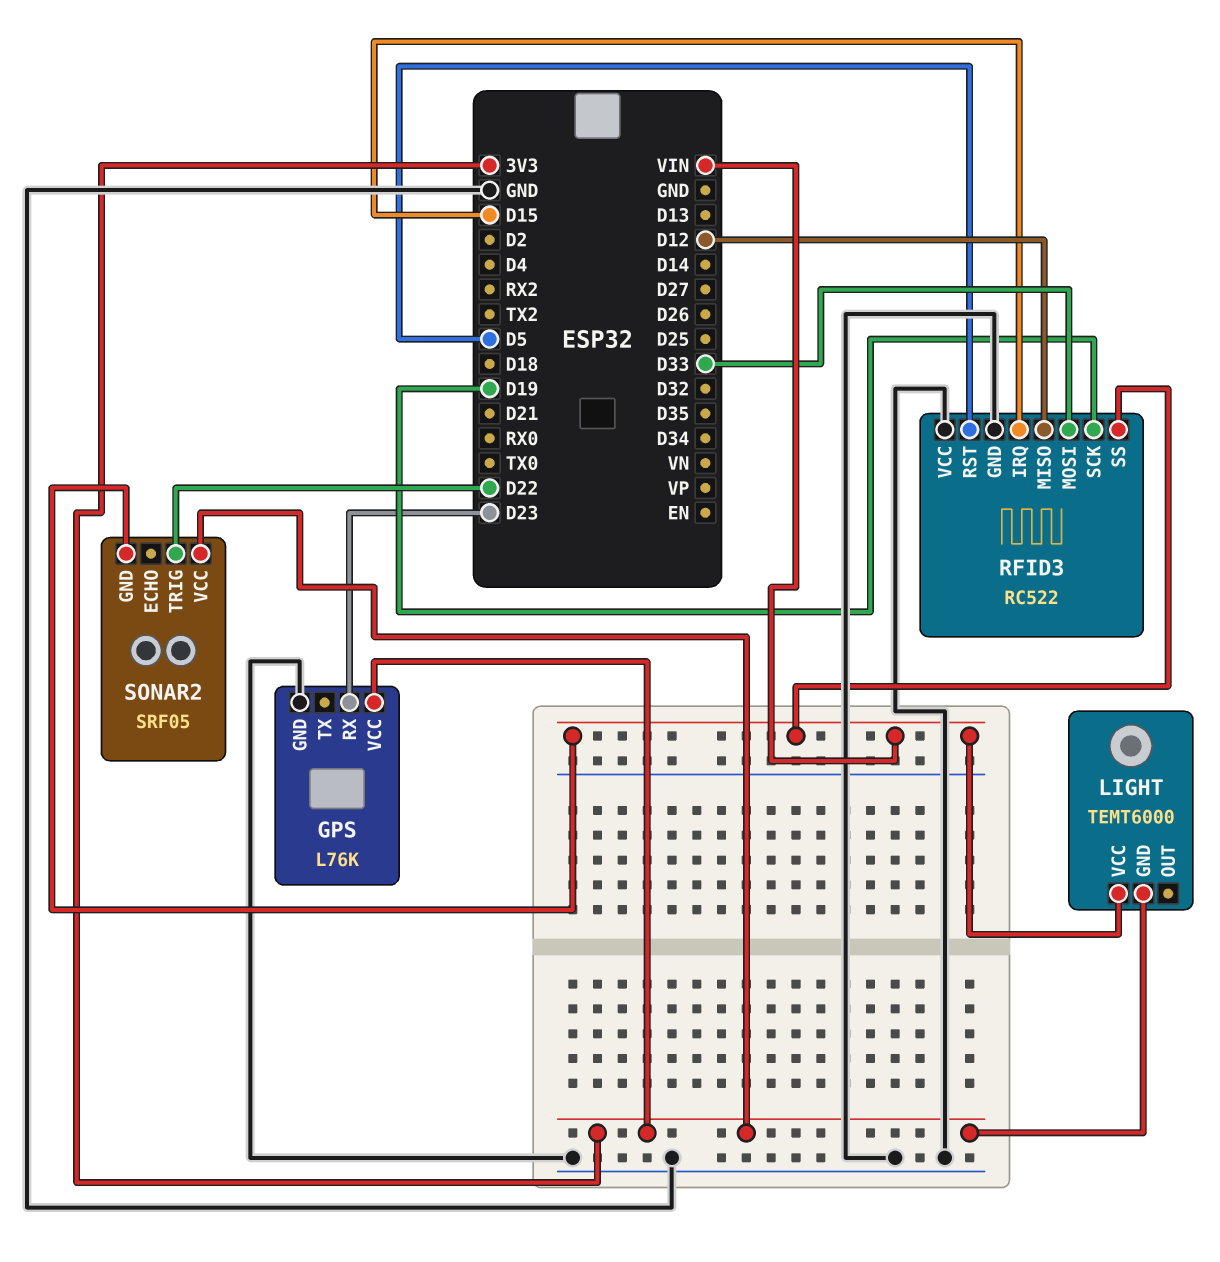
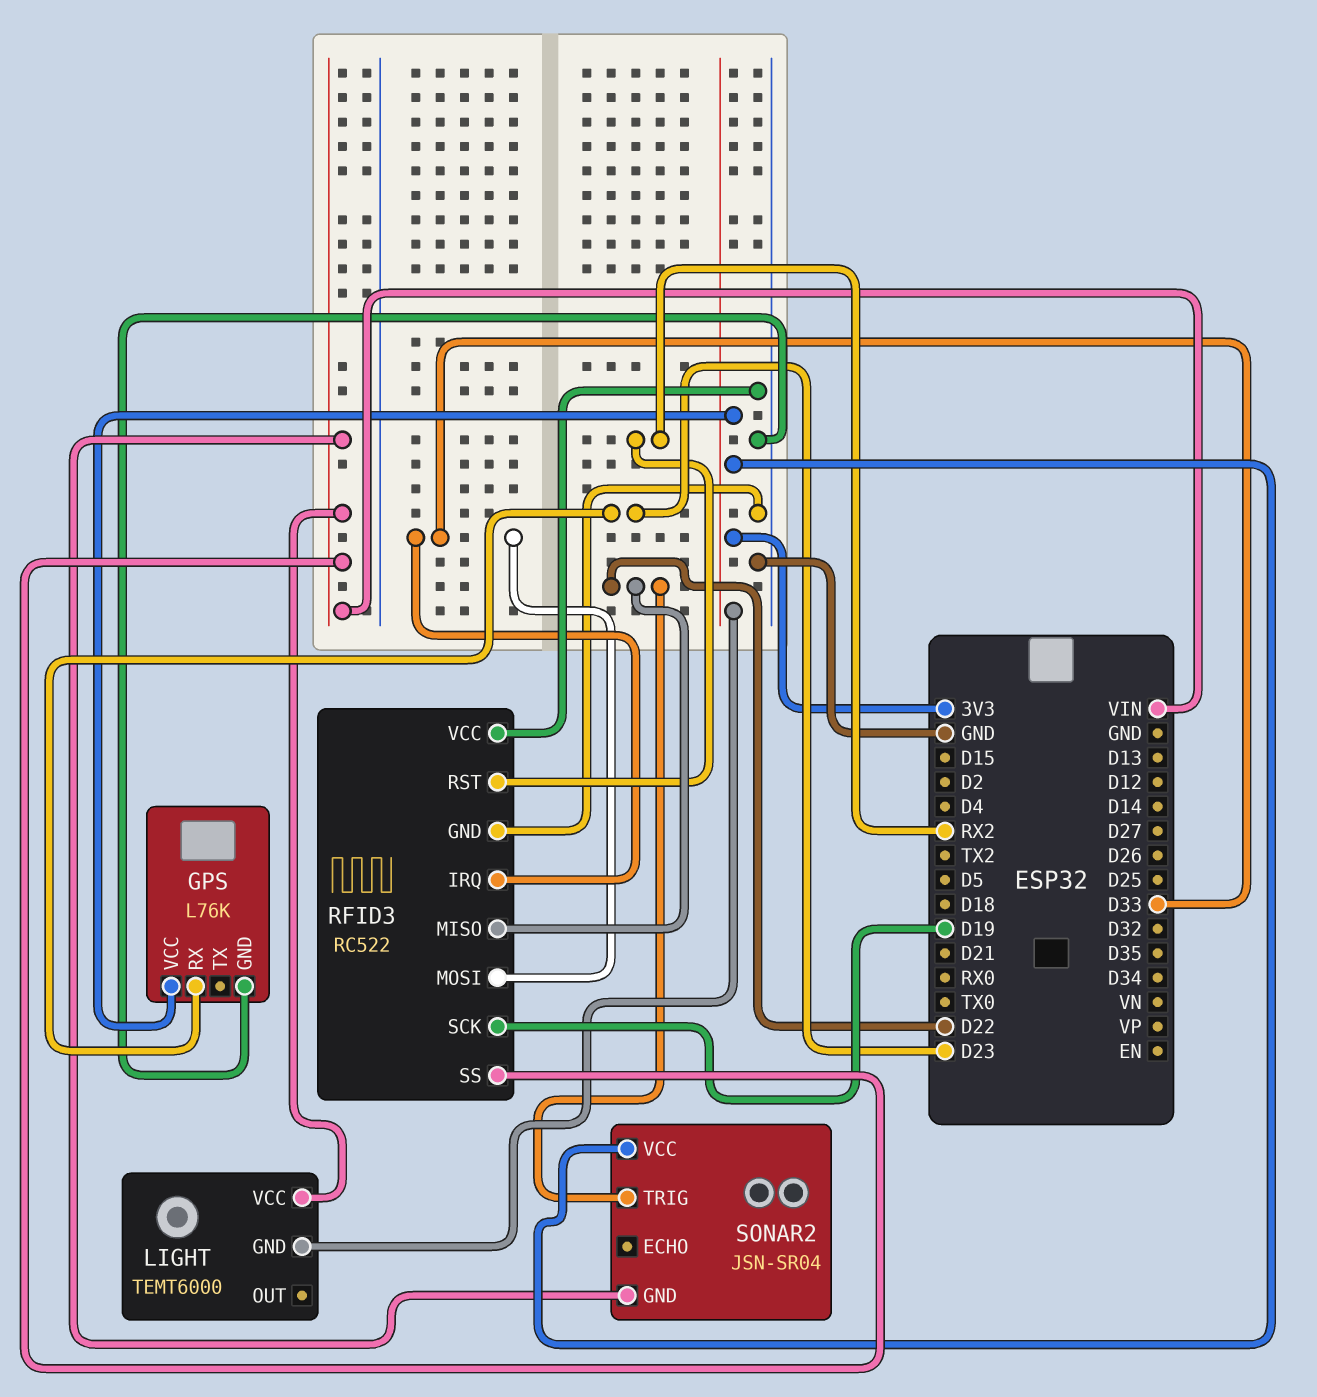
RFID3 pin IRQ: D15 -> D33
RFID3 pin MISO: D12 -> D22
RFID3 pin RST: D5 -> RX2
SONAR2: SRF05 -> JSN-SR04

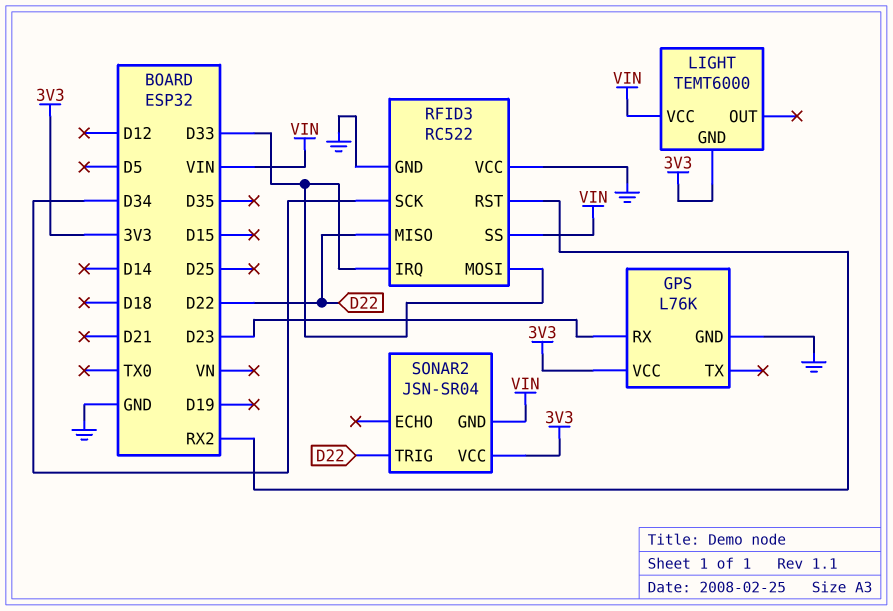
RFID3 pin SCK: D19 -> D34

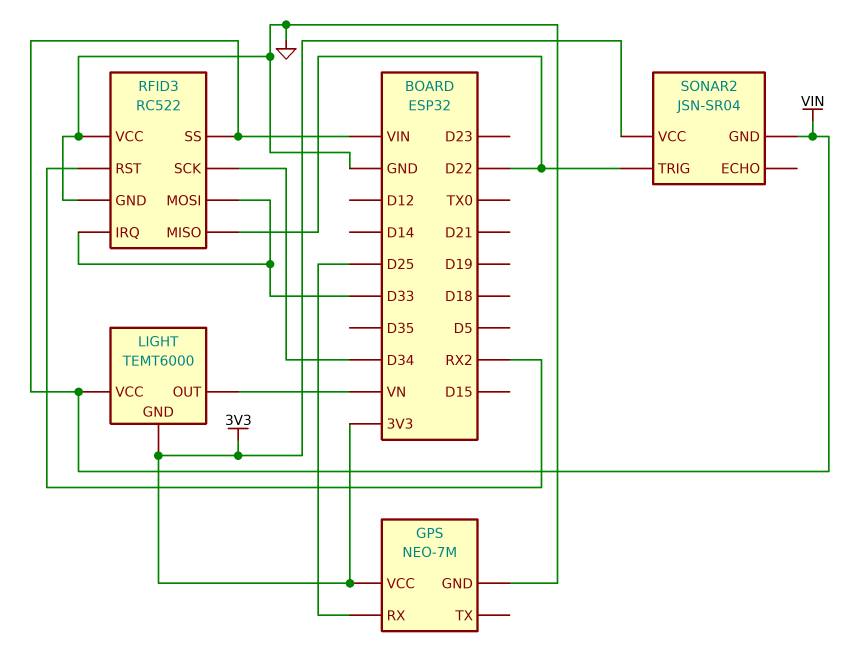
GPS: L76K -> NEO-7M
GPS pin RX: D23 -> D25
LIGHT pin OUT: none -> VN

